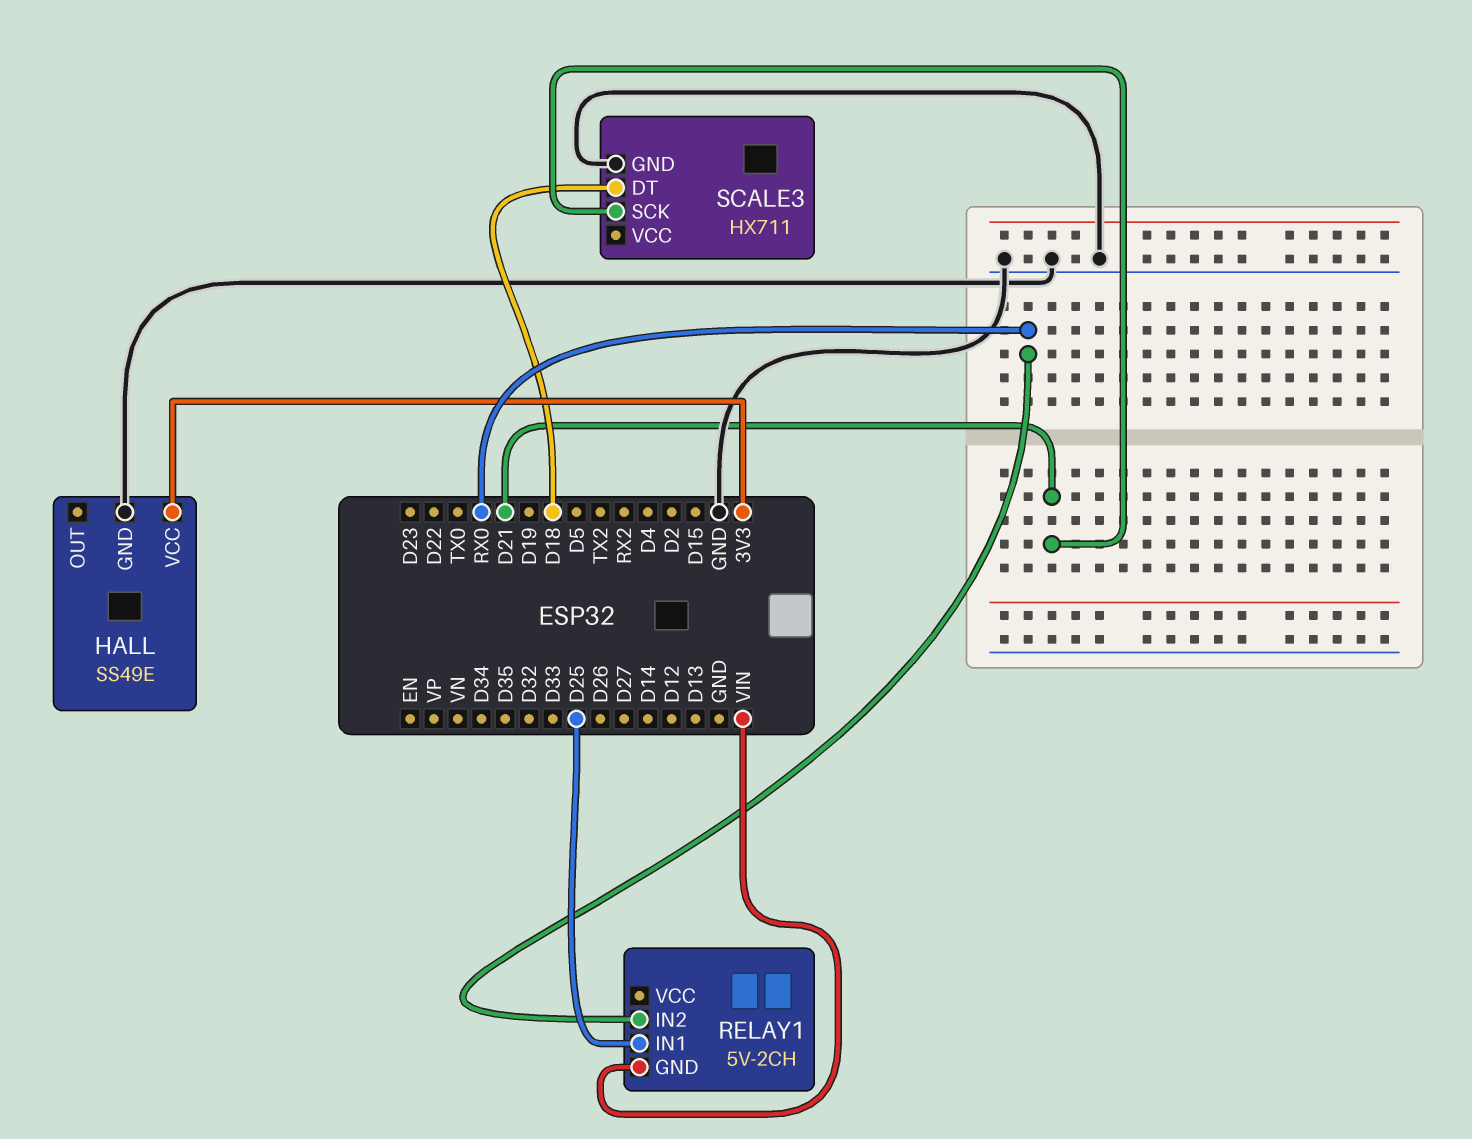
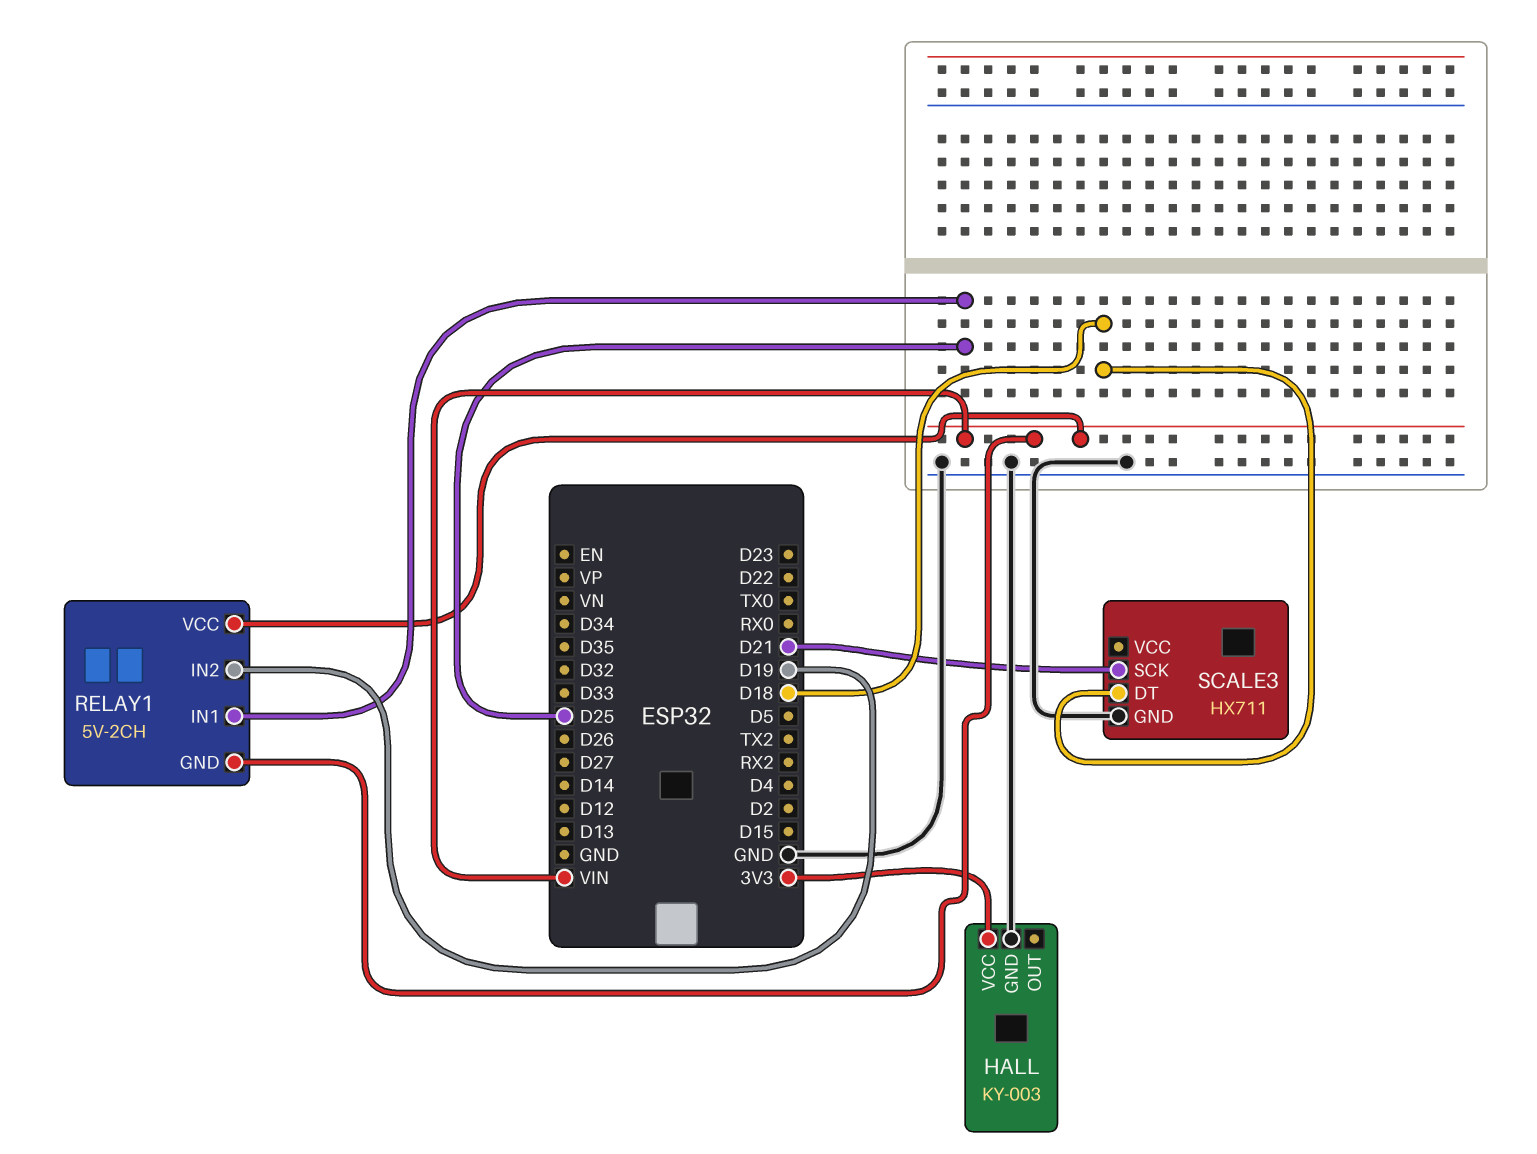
HALL: SS49E -> KY-003
RELAY1 pin IN2: RX0 -> D19
RELAY1 pin VCC: none -> VIN

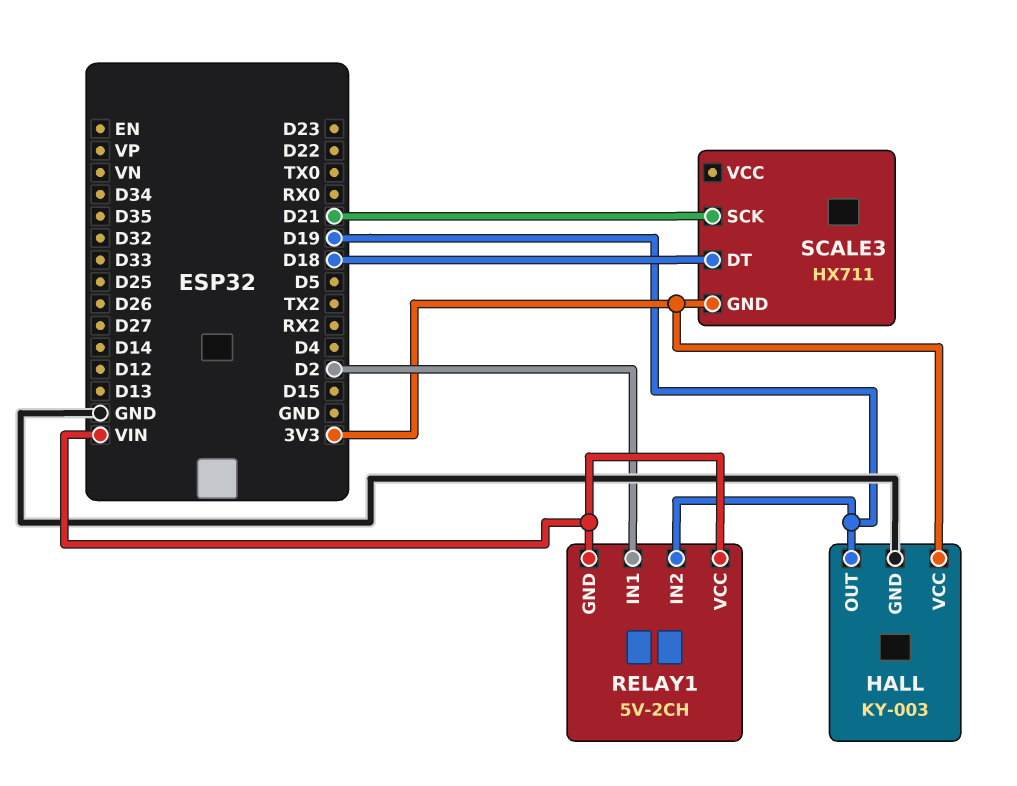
HALL pin OUT: none -> D19
RELAY1 pin IN1: D25 -> D2
SCALE3 pin GND: GND -> 3V3

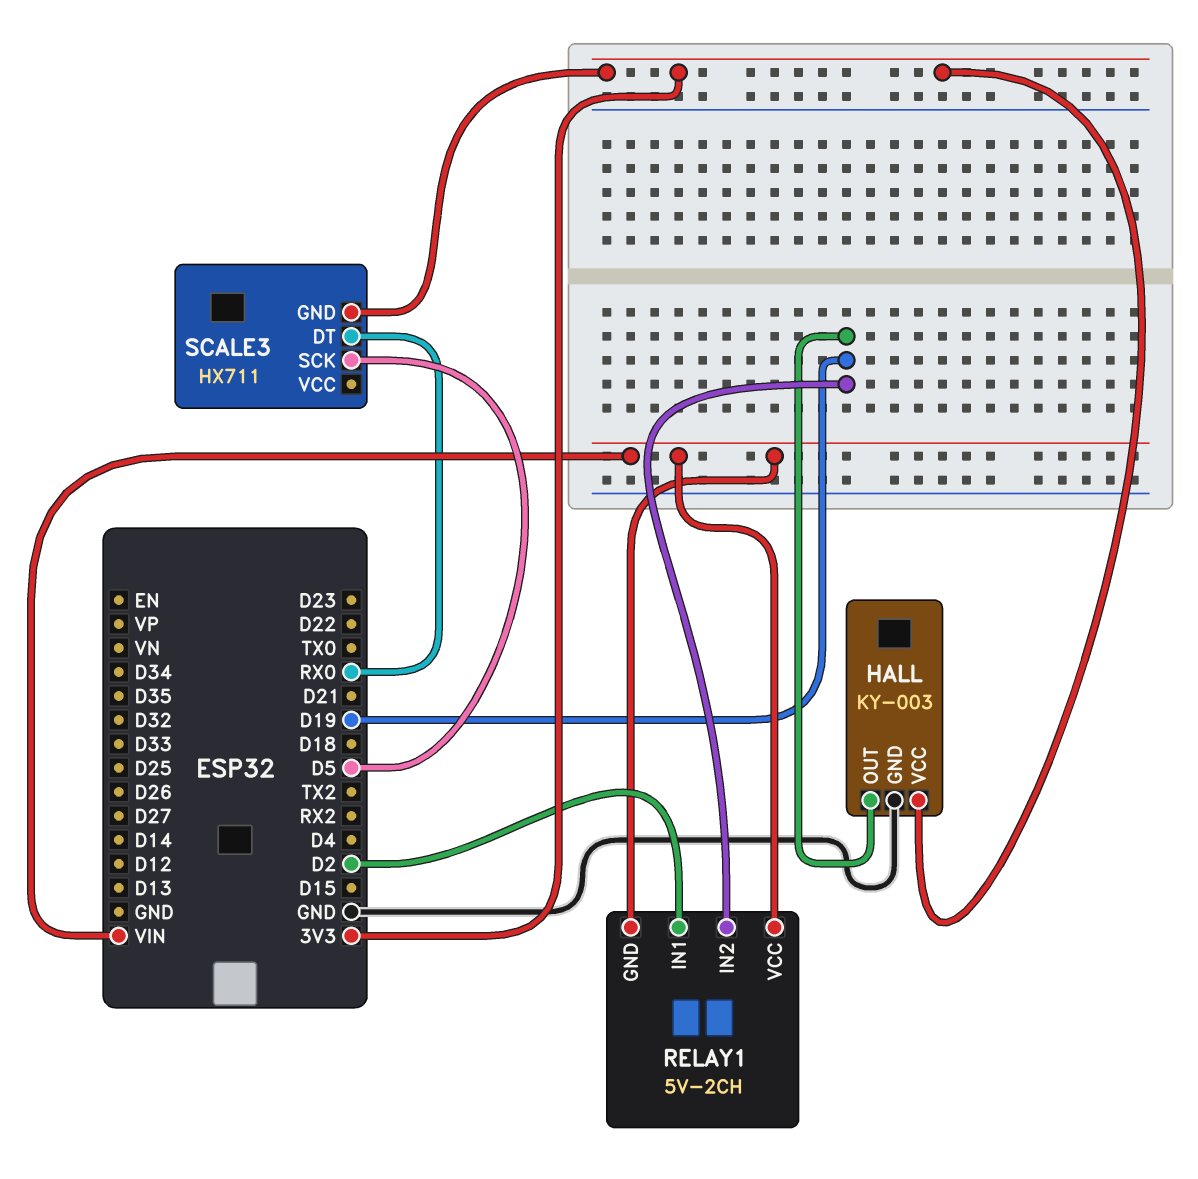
SCALE3 pin DT: D18 -> RX0
SCALE3 pin SCK: D21 -> D5

